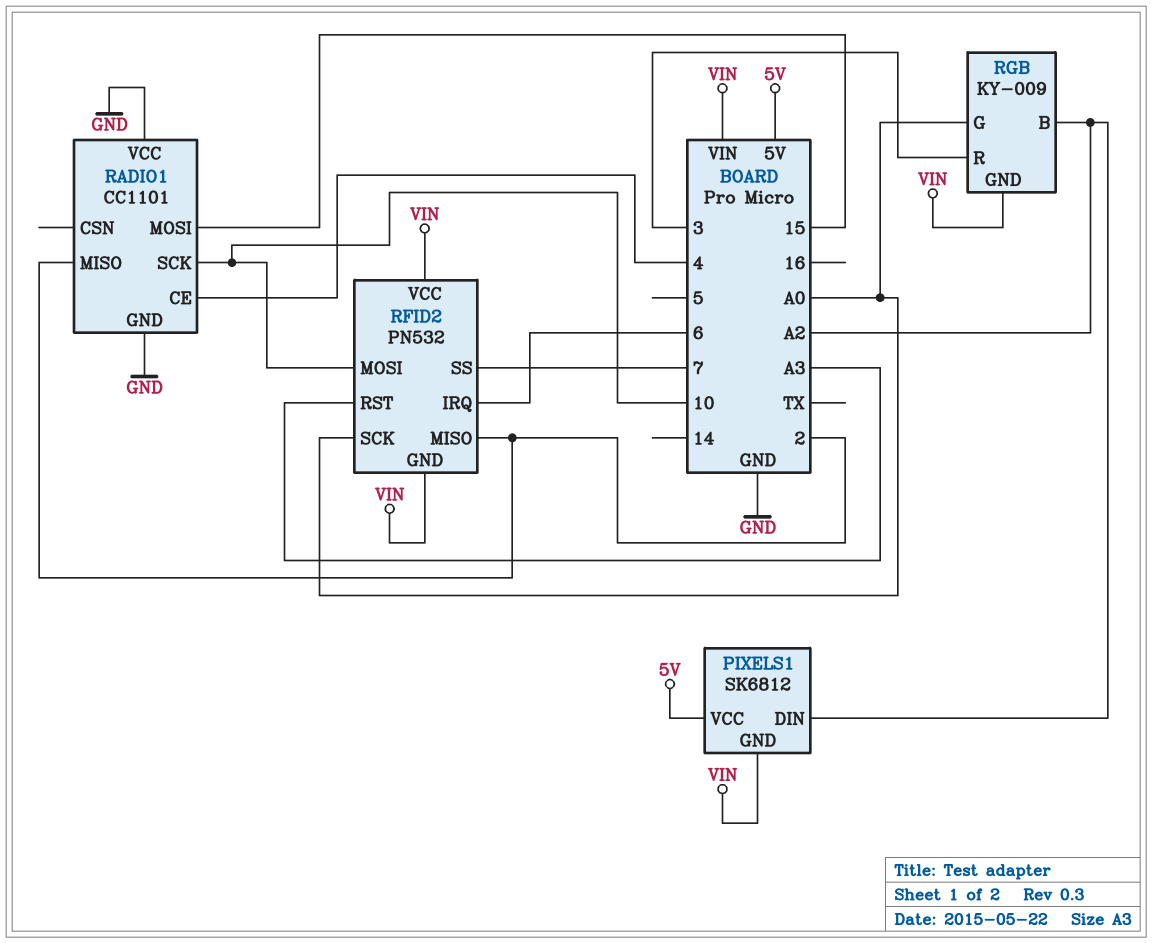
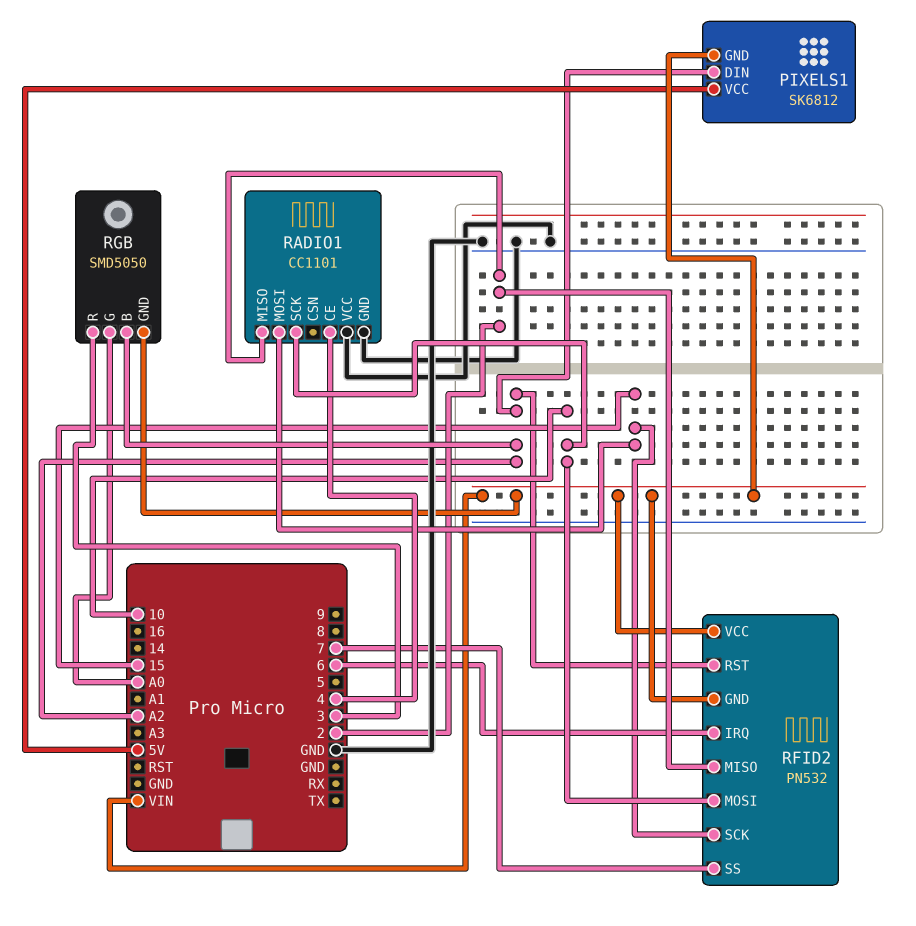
RFID2 pin RST: A3 -> A2
RFID2 pin SCK: A0 -> 15
RGB: KY-009 -> SMD5050

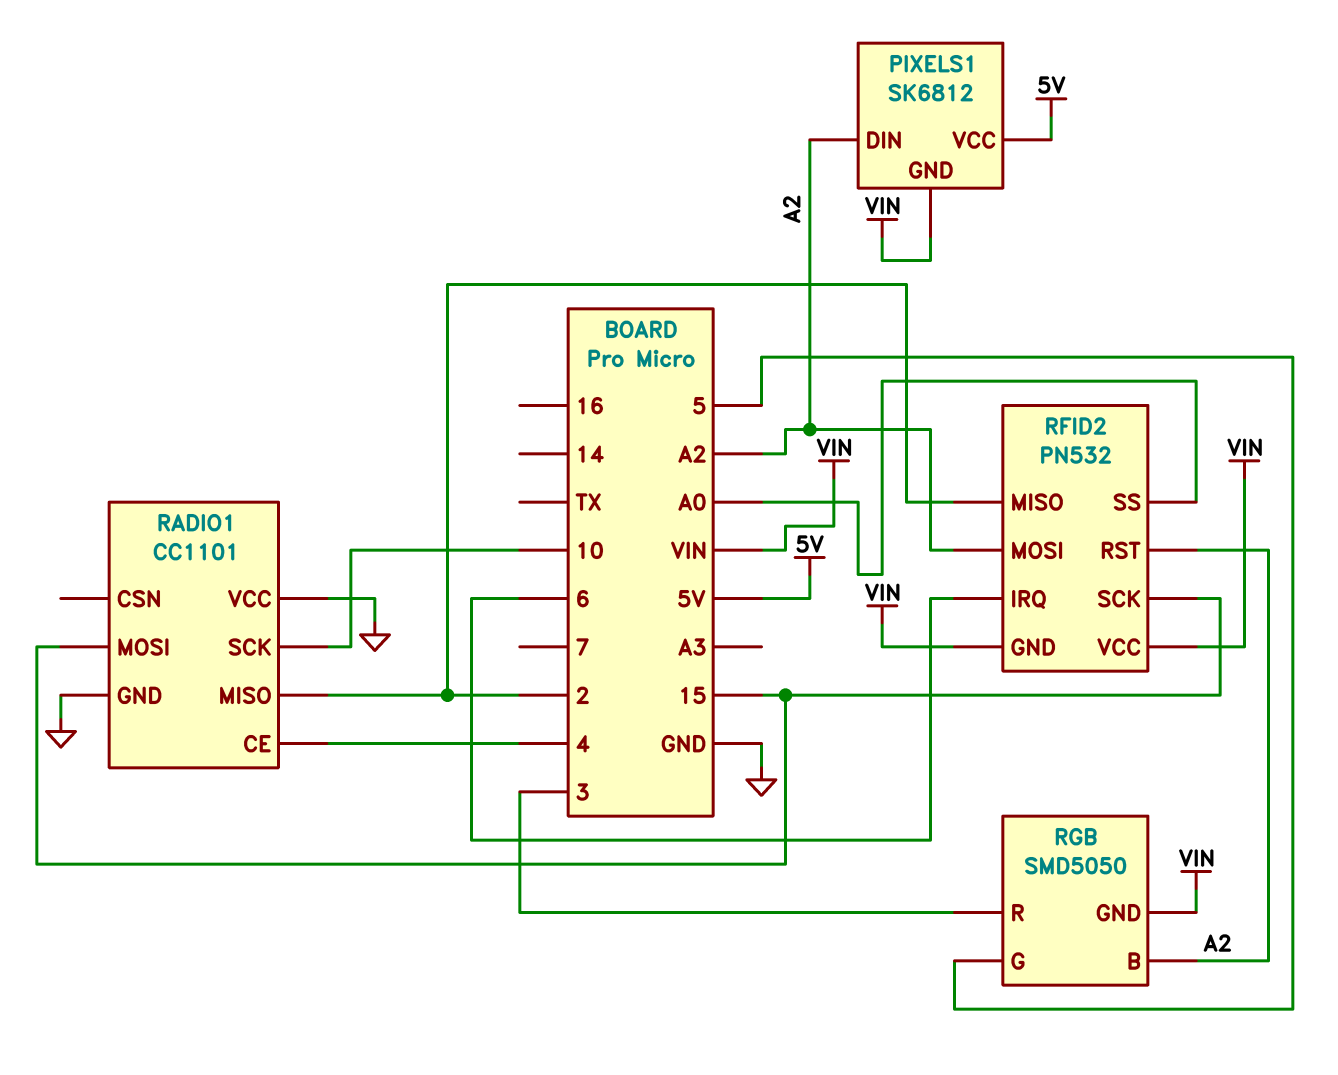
RFID2 pin MOSI: 10 -> A2
RFID2 pin SS: 7 -> A0
RGB pin G: A0 -> 5

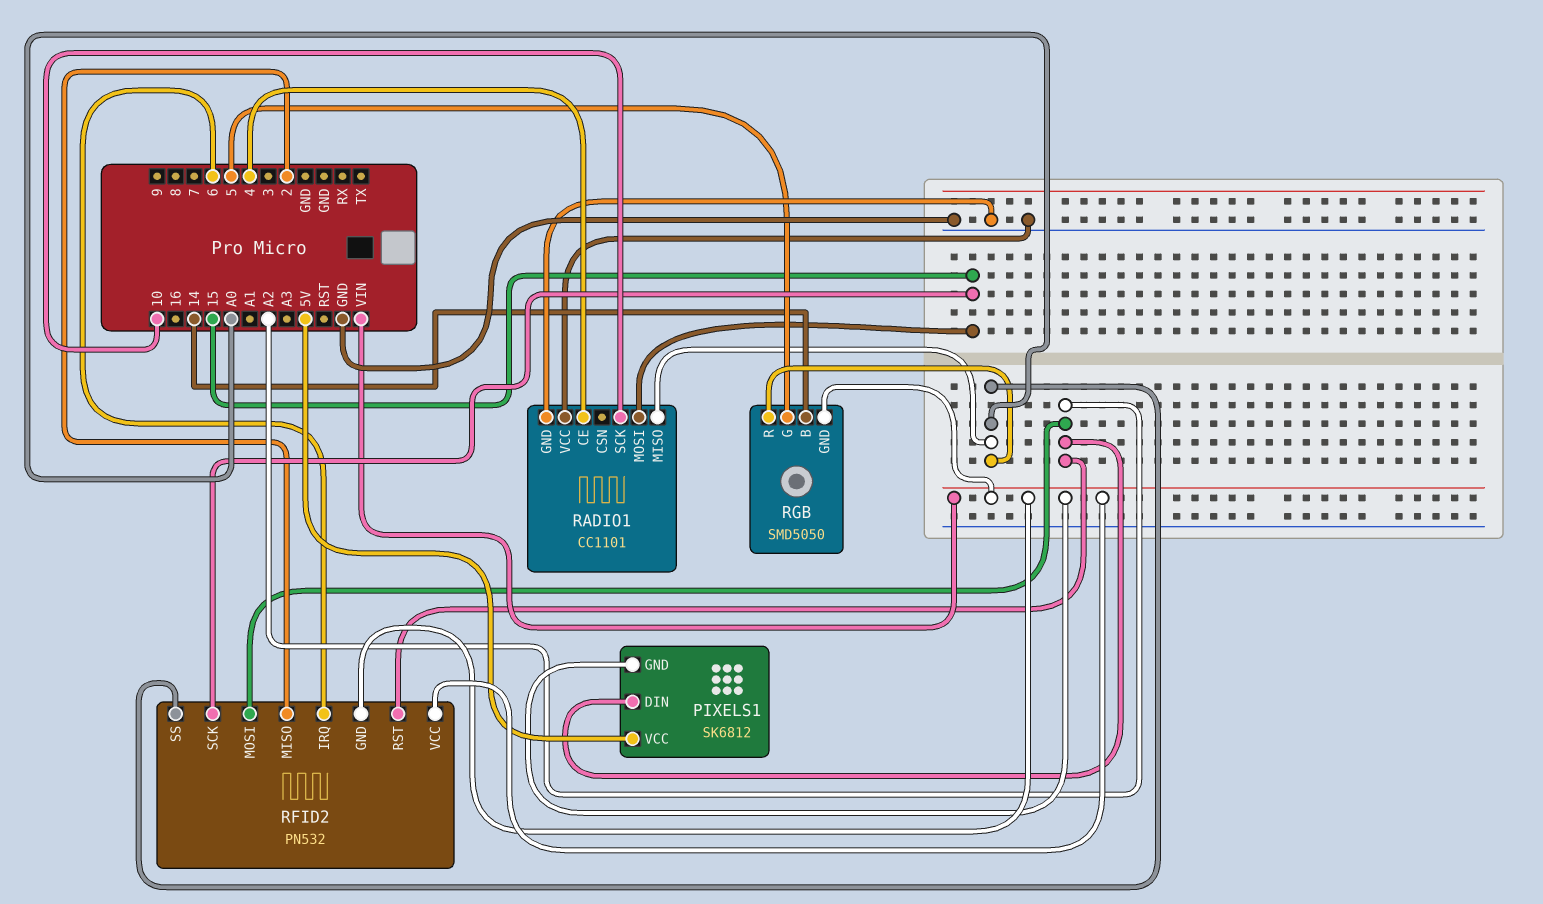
RADIO1 pin MISO: 2 -> A0
RGB pin B: A2 -> 14
RGB pin R: 3 -> A0

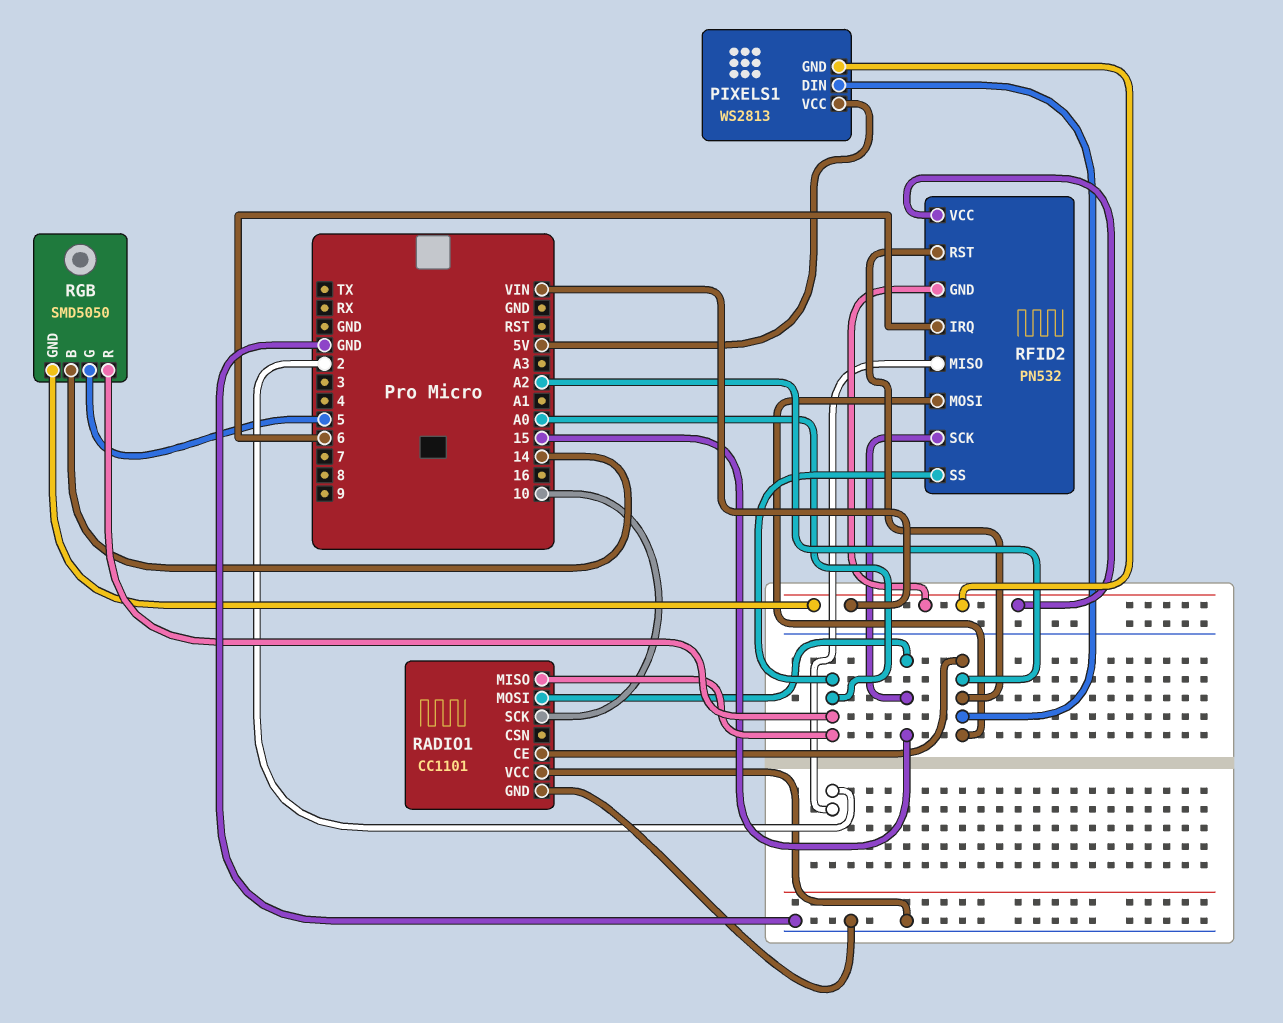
PIXELS1: SK6812 -> WS2813
RADIO1 pin CE: 4 -> A2

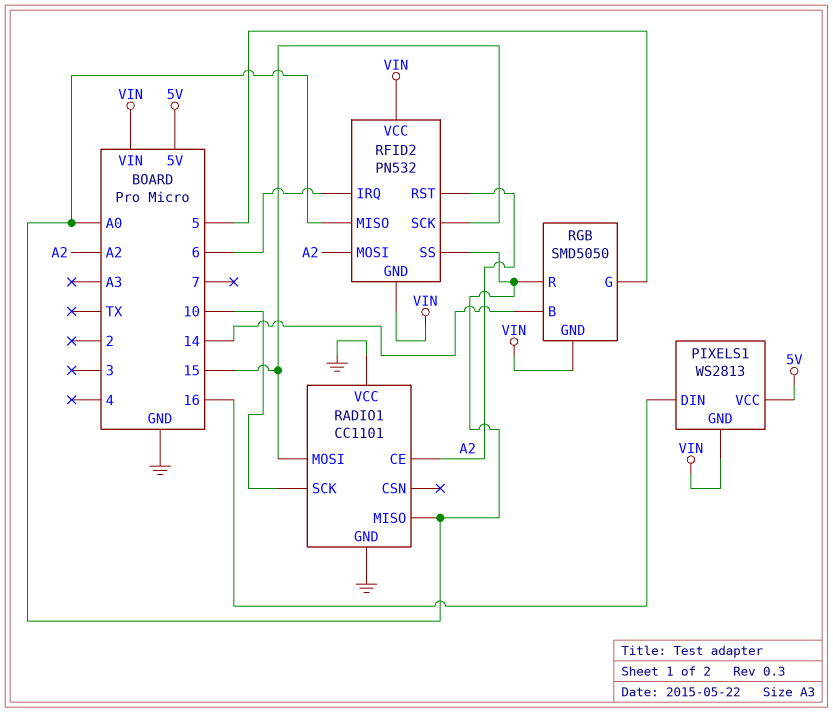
PIXELS1 pin DIN: A2 -> 16
RFID2 pin MISO: 2 -> A0

